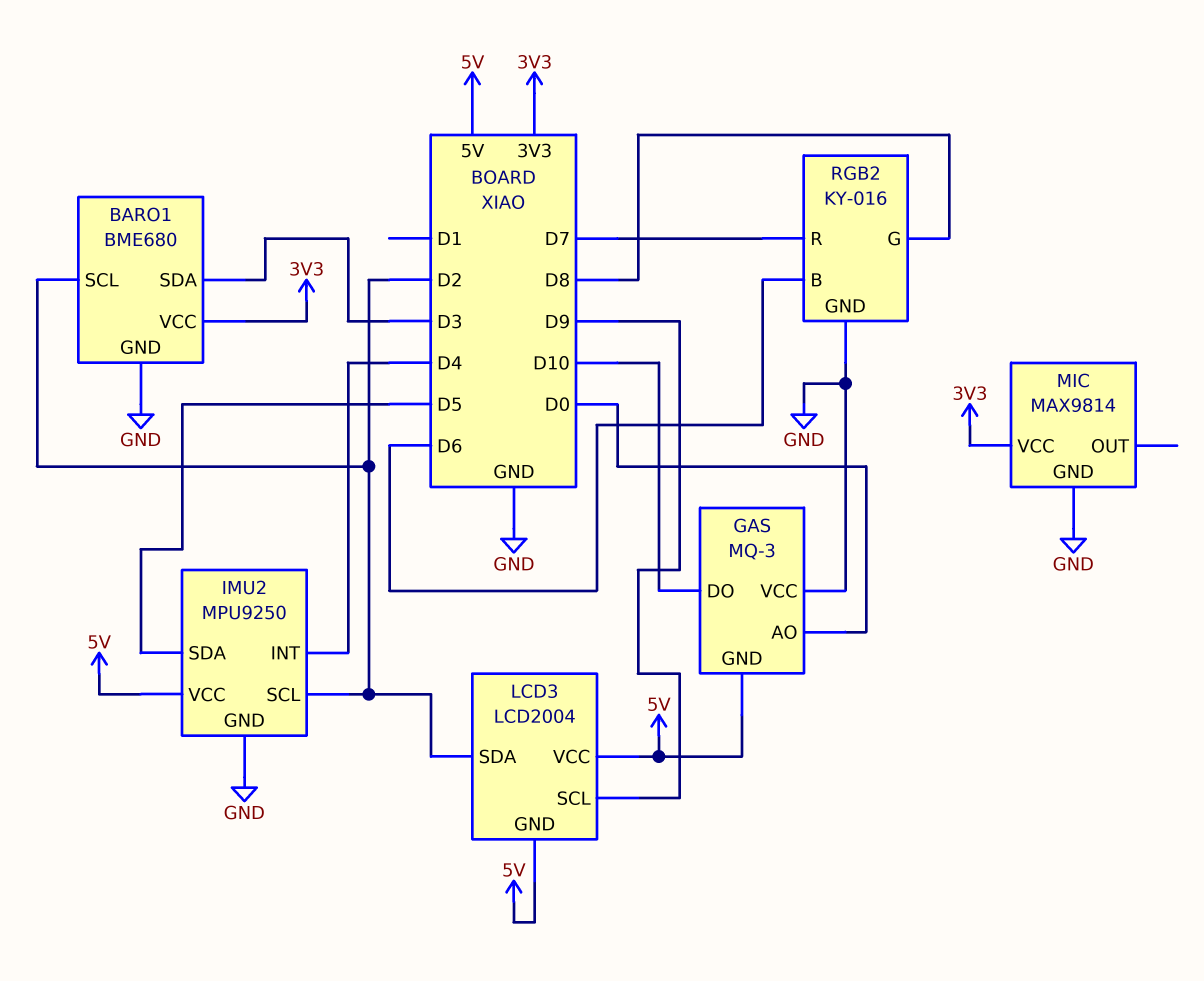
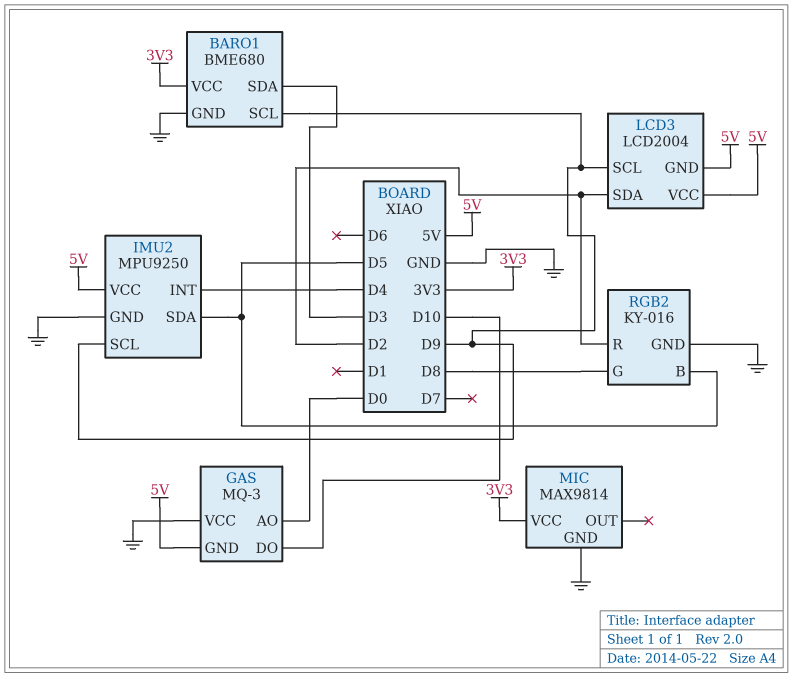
BARO1 pin SCL: D2 -> D9
IMU2 pin SCL: D2 -> D9
RGB2 pin B: D6 -> D5
RGB2 pin R: D7 -> D2

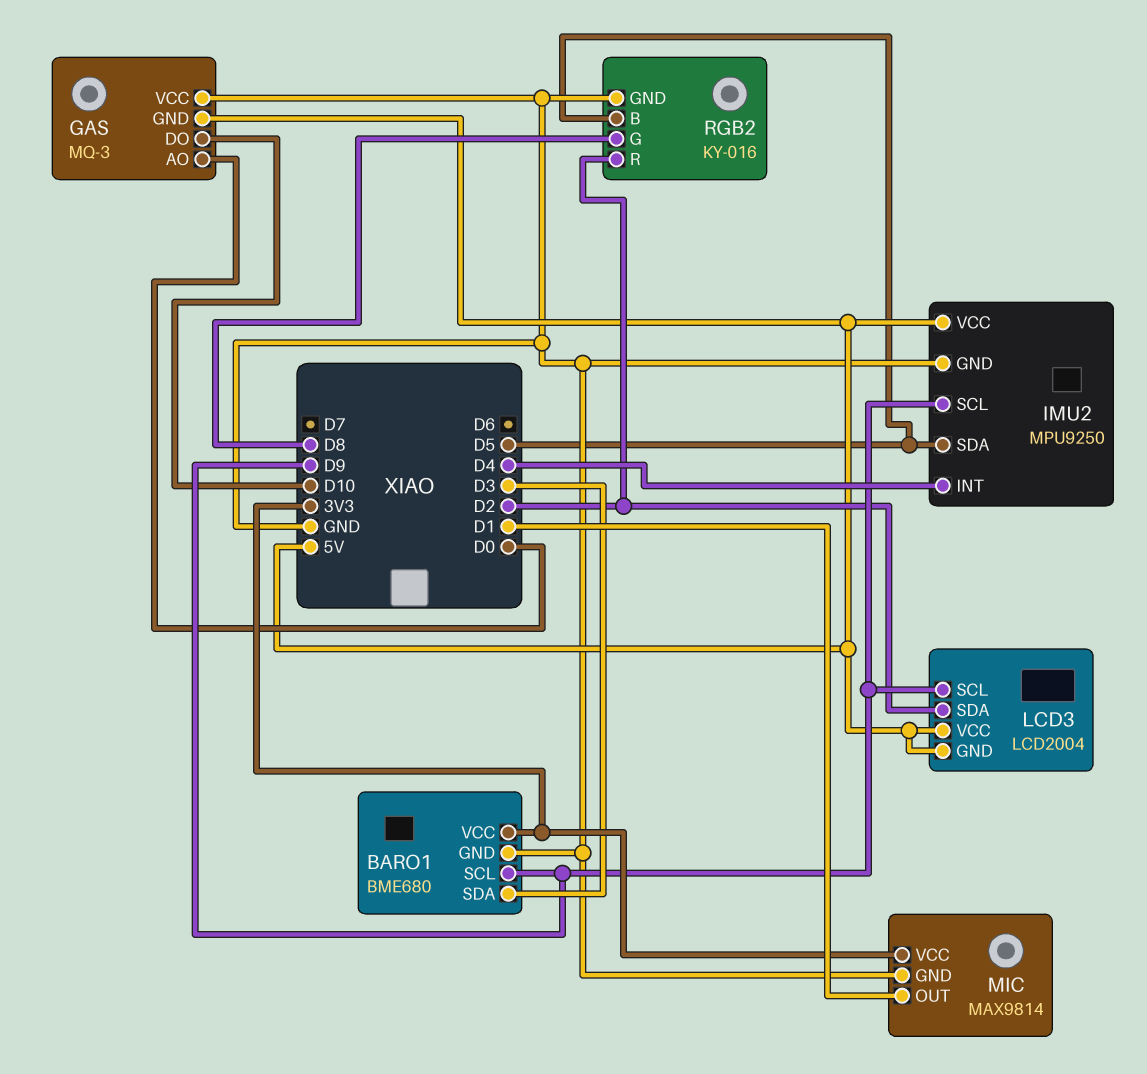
MIC pin OUT: none -> D1

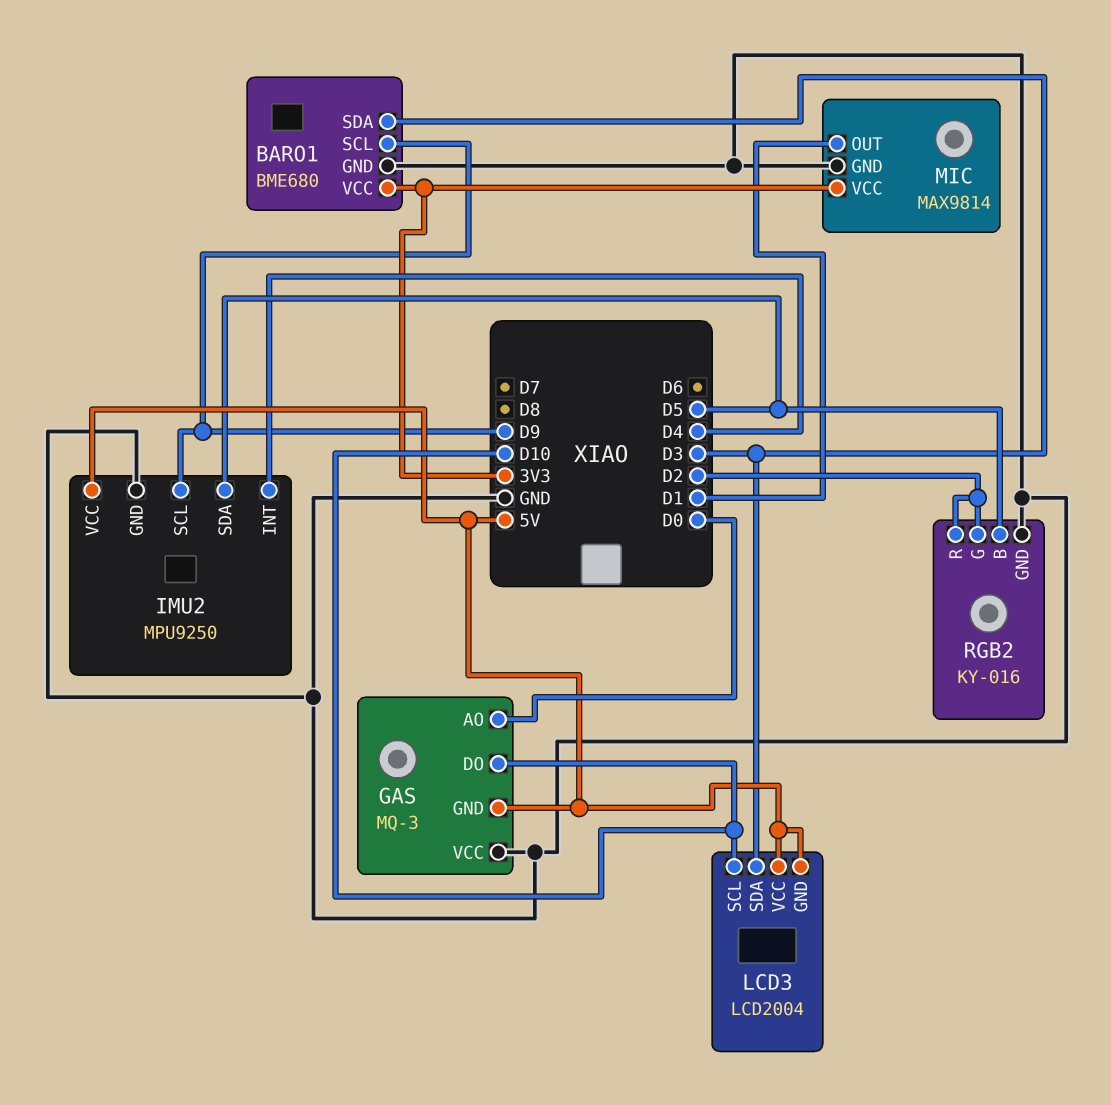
LCD3 pin SCL: D9 -> D10
LCD3 pin SDA: D2 -> D3
RGB2 pin G: D8 -> D2

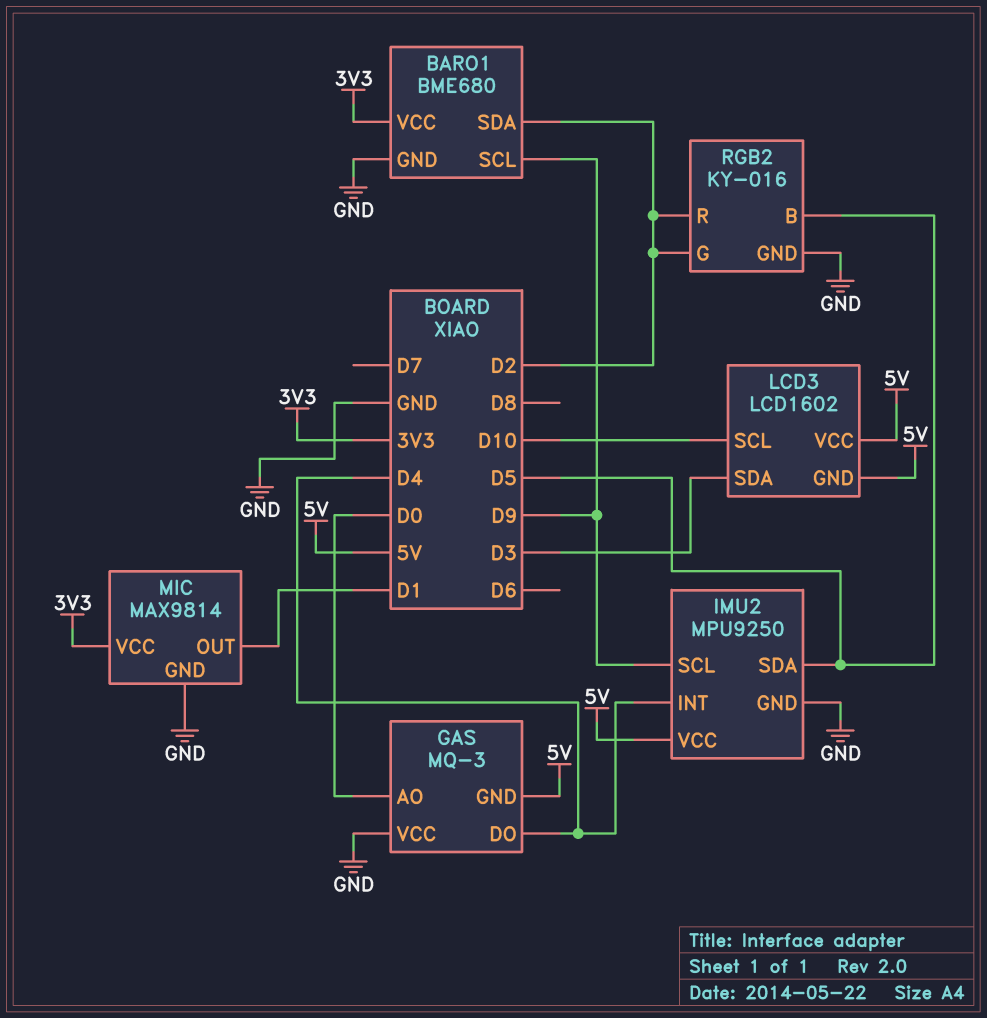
BARO1 pin SDA: D3 -> D2
GAS pin DO: D10 -> D4
LCD3: LCD2004 -> LCD1602

